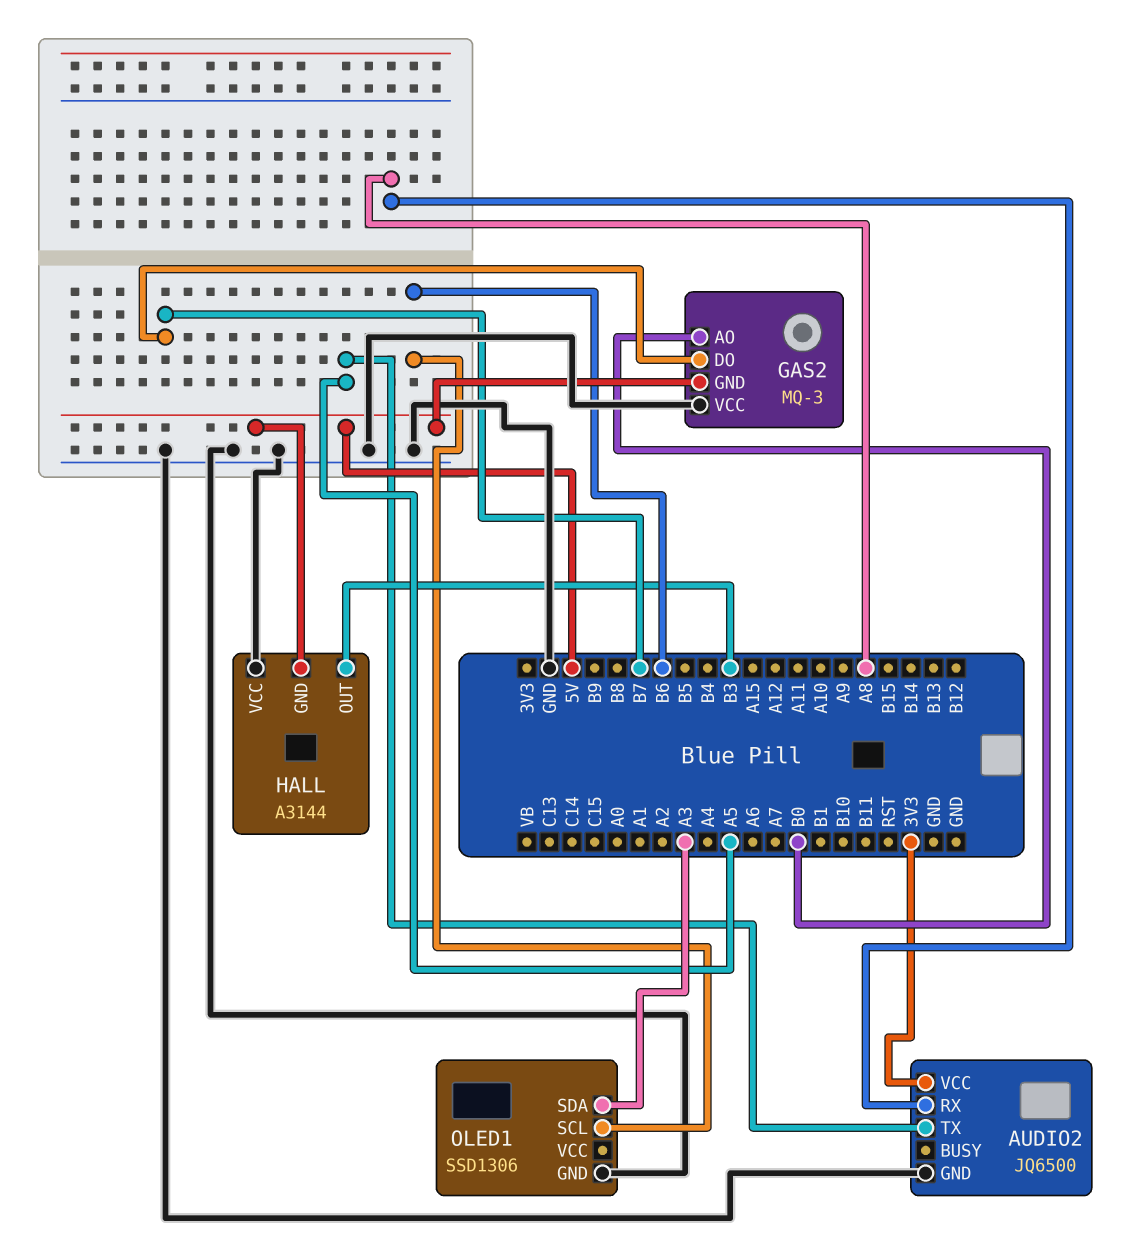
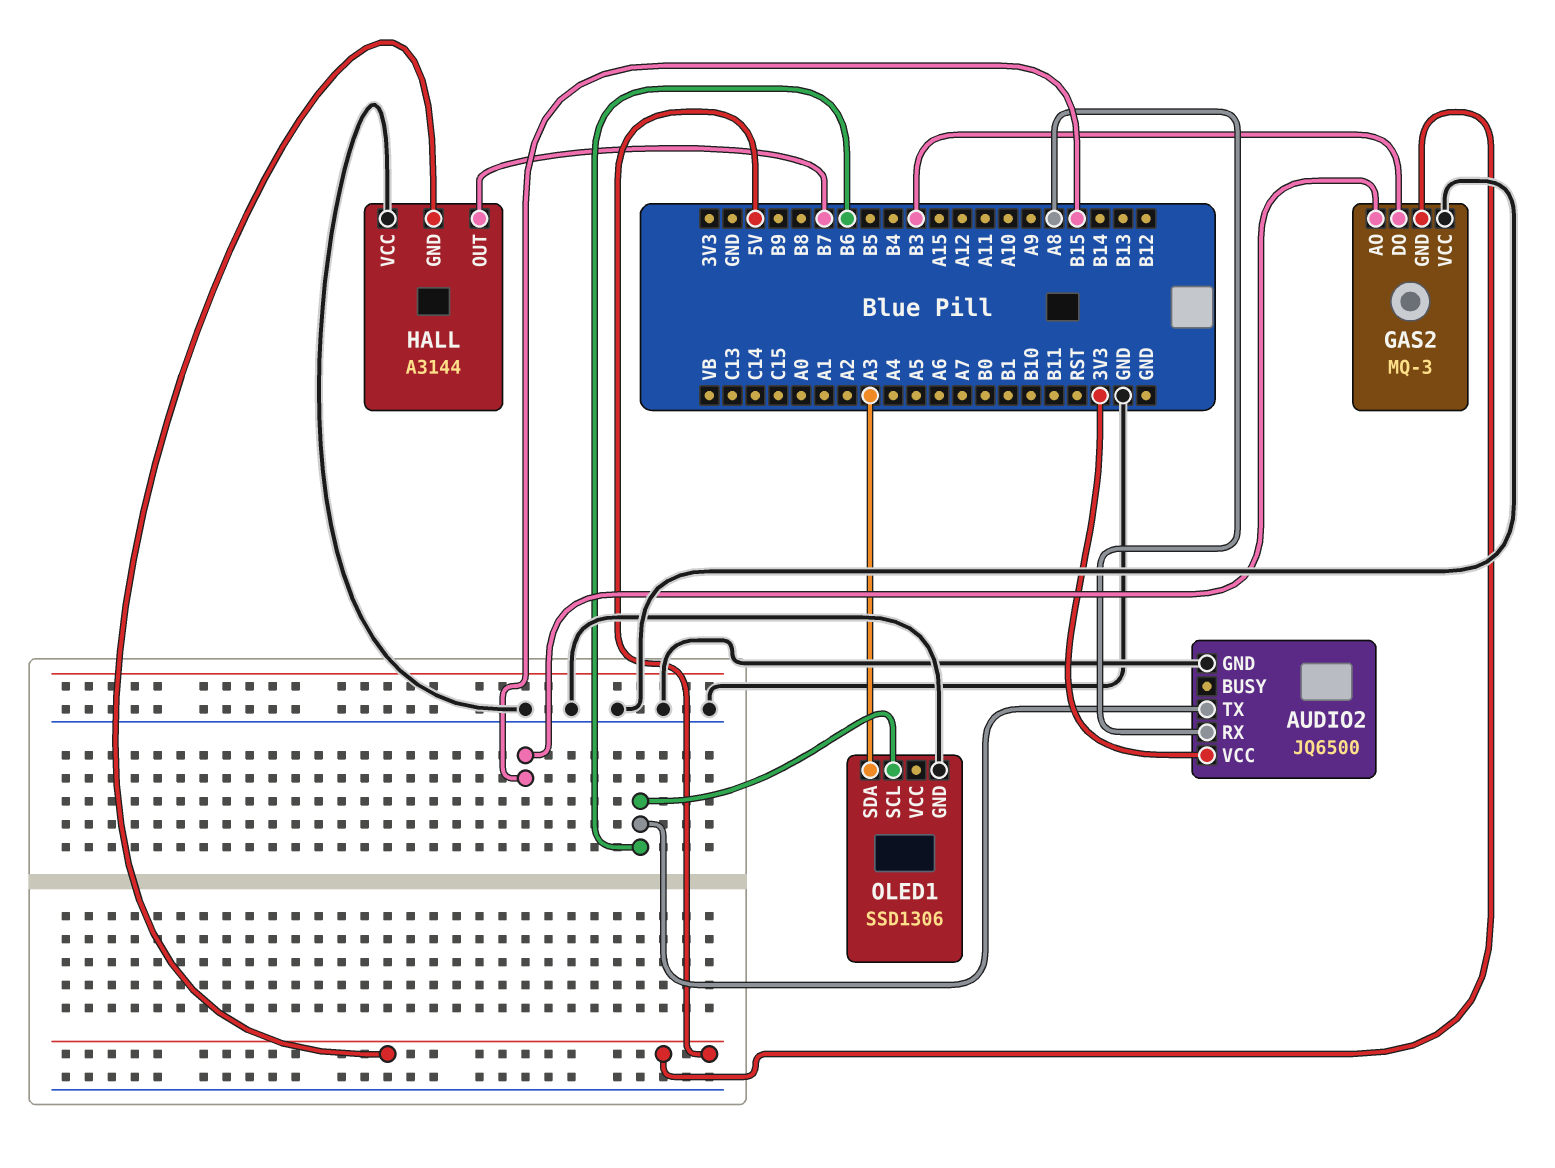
AUDIO2 pin TX: A5 -> B6
GAS2 pin AO: B0 -> B15
GAS2 pin DO: B7 -> B3
HALL pin OUT: B3 -> B7

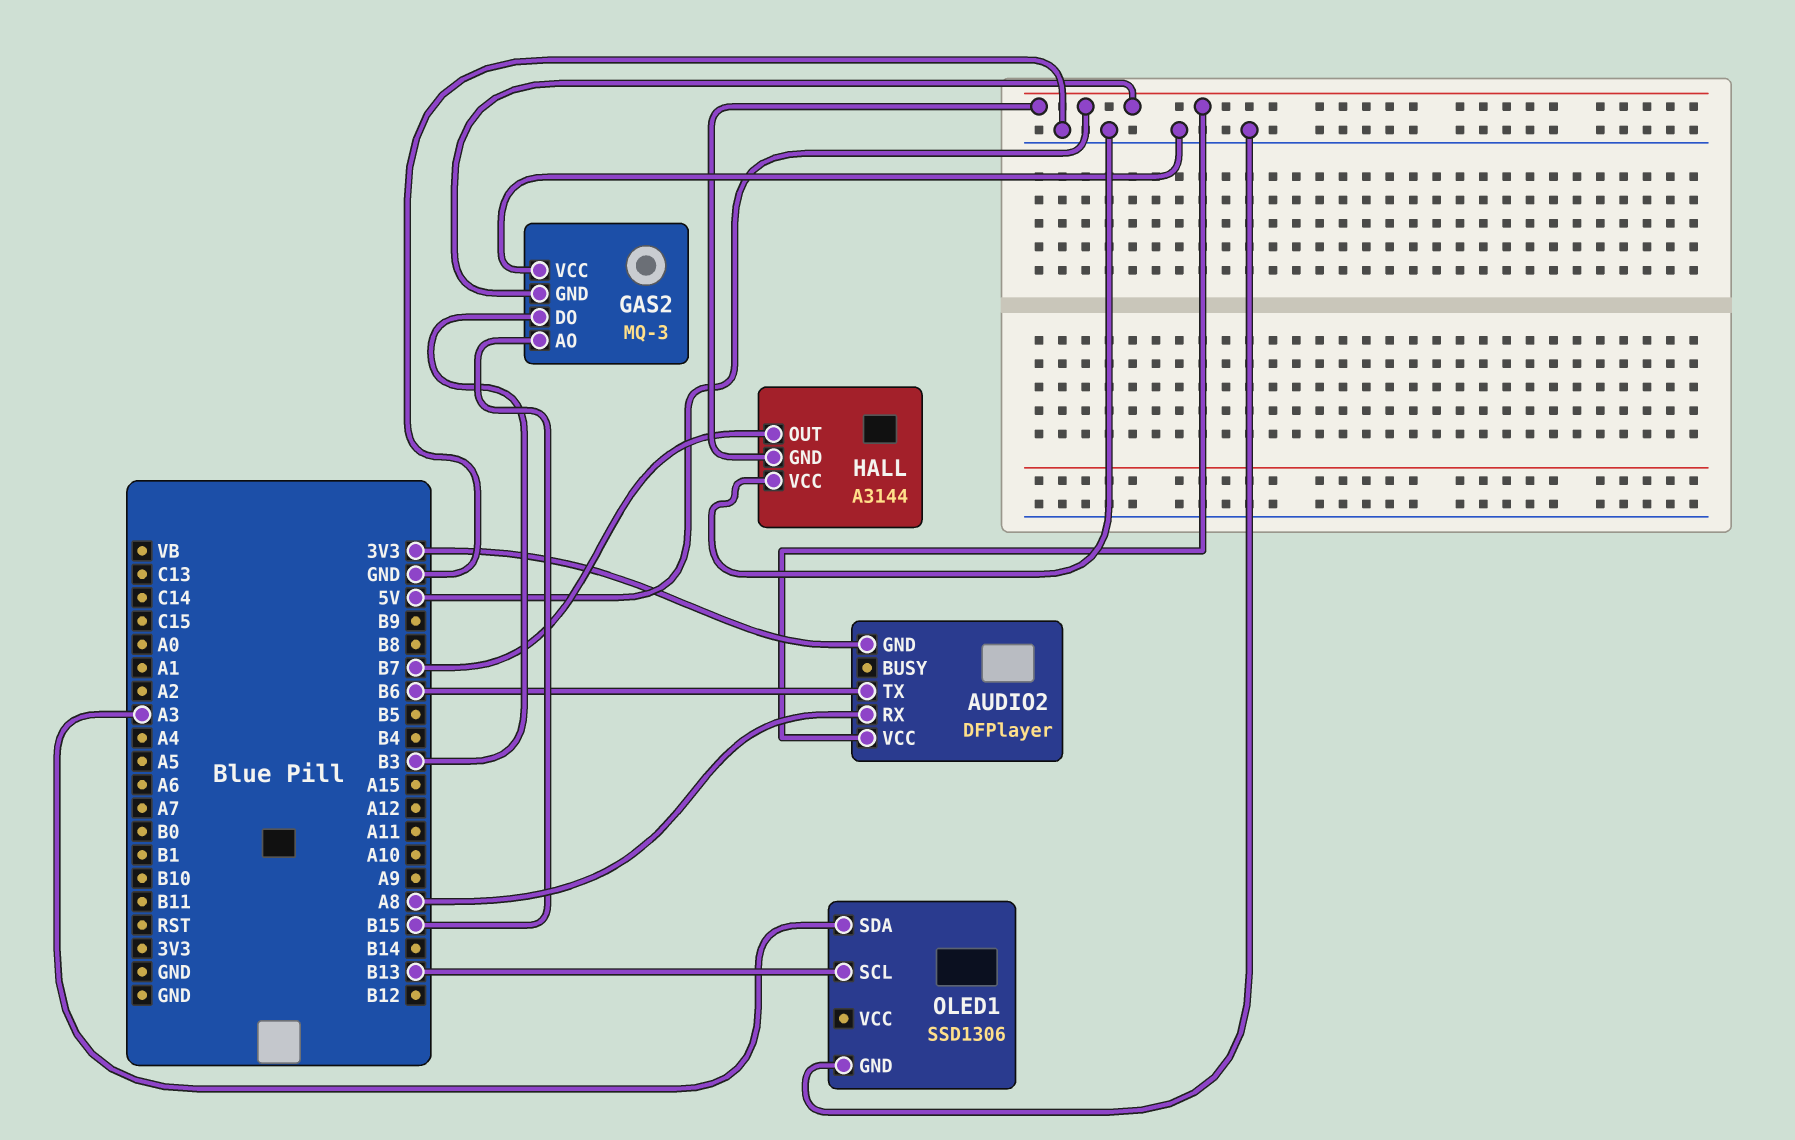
AUDIO2: JQ6500 -> DFPlayer
AUDIO2 pin GND: GND -> 3V3
AUDIO2 pin VCC: 3V3 -> 5V
OLED1 pin SCL: B6 -> B13

